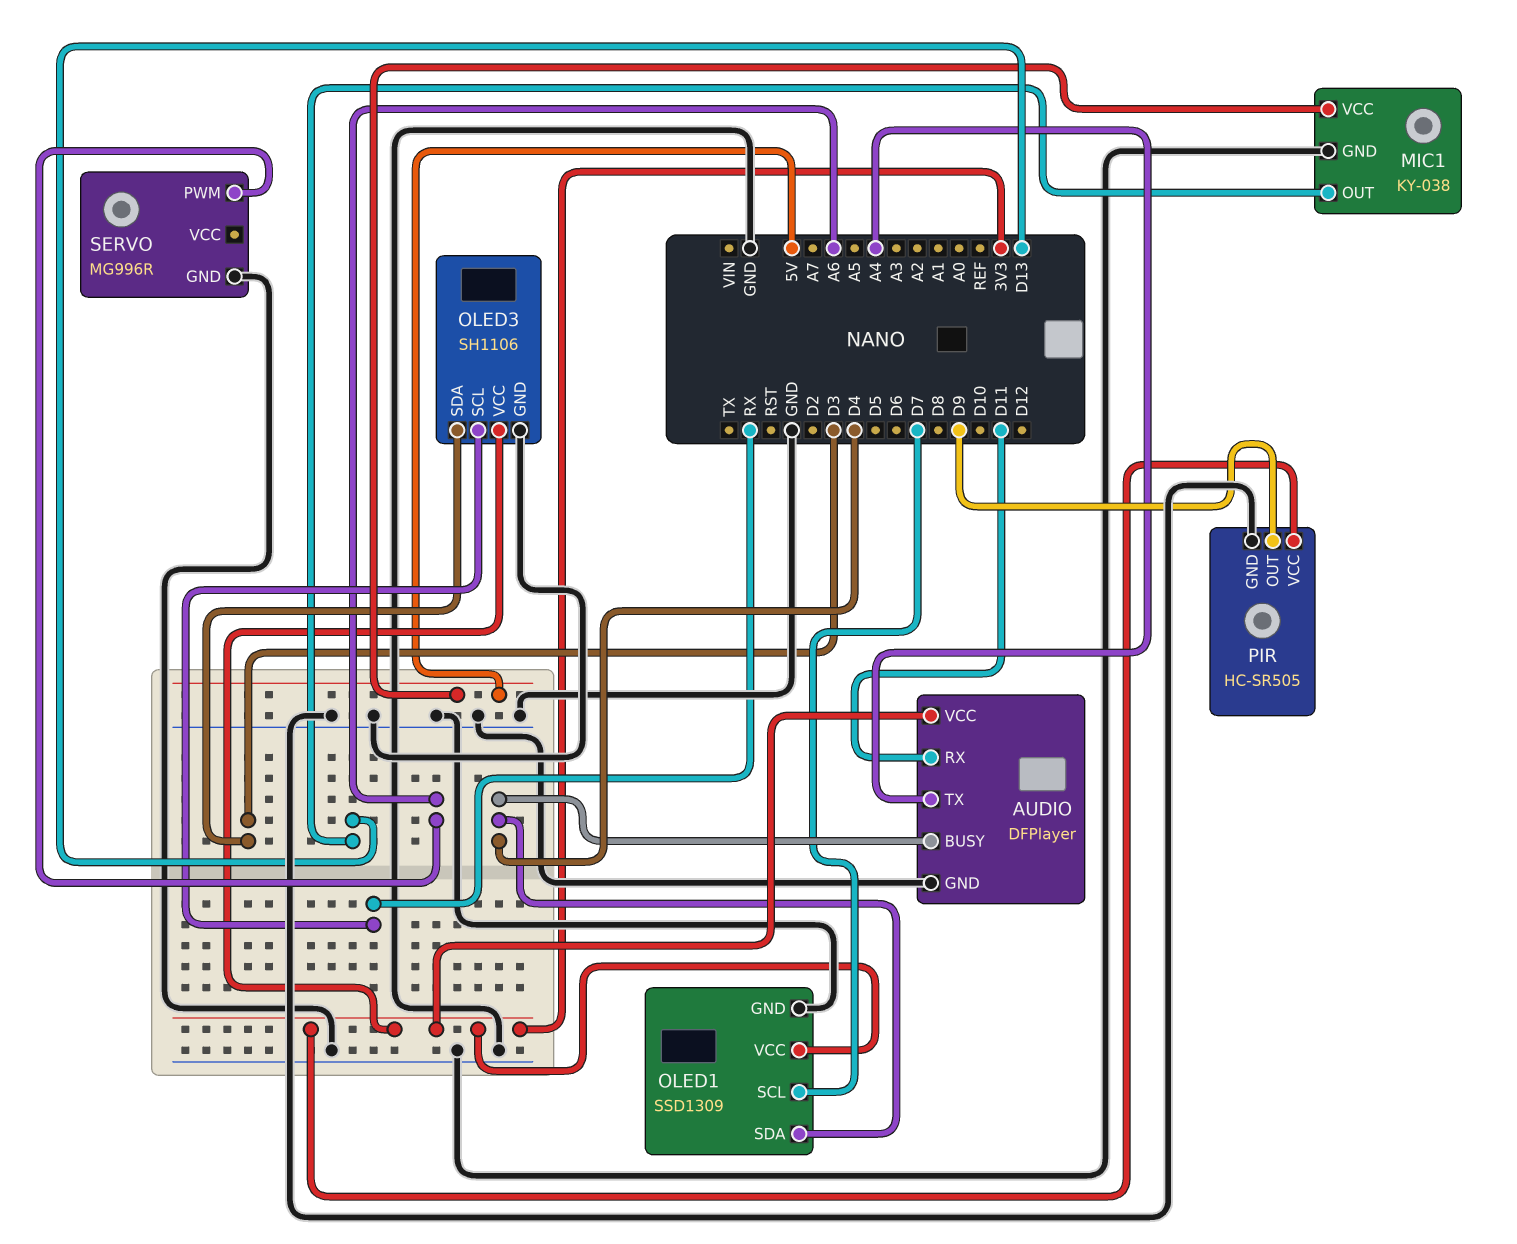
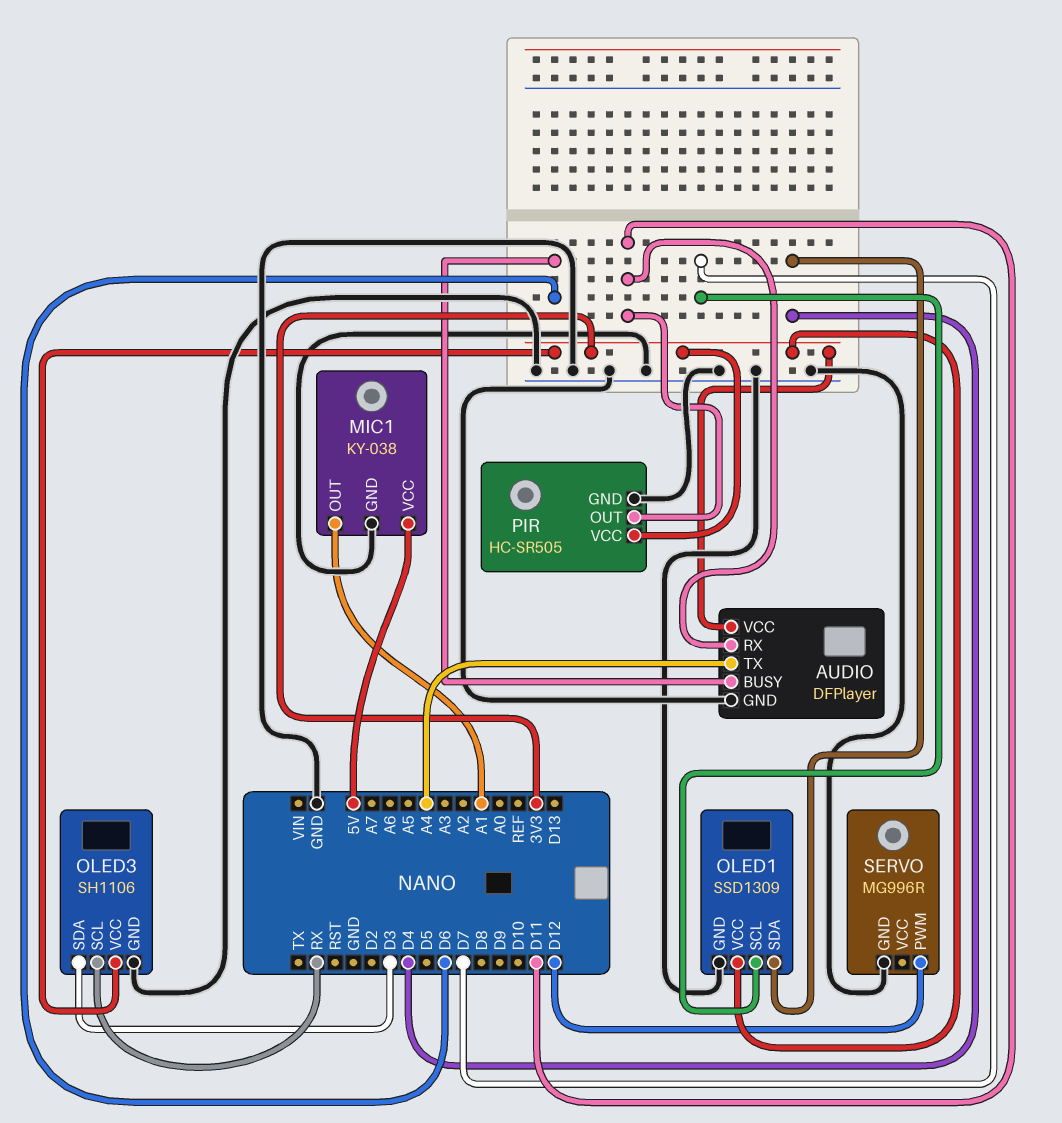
AUDIO pin BUSY: D4 -> D6
MIC1 pin OUT: D13 -> A1
PIR pin OUT: D9 -> D11
SERVO pin PWM: A6 -> D12

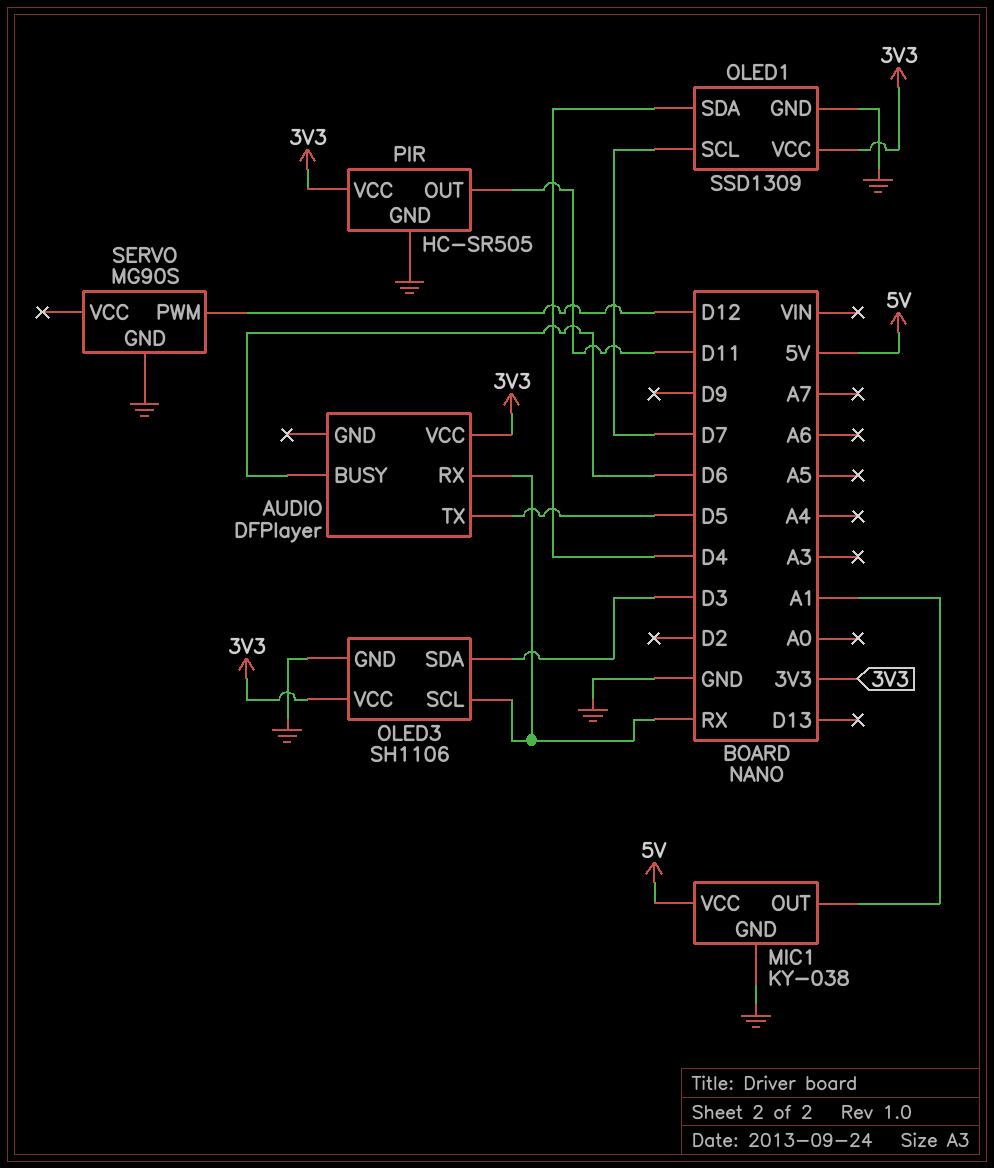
AUDIO pin GND: GND -> none
AUDIO pin RX: D11 -> RX
AUDIO pin TX: A4 -> D5
SERVO: MG996R -> MG90S

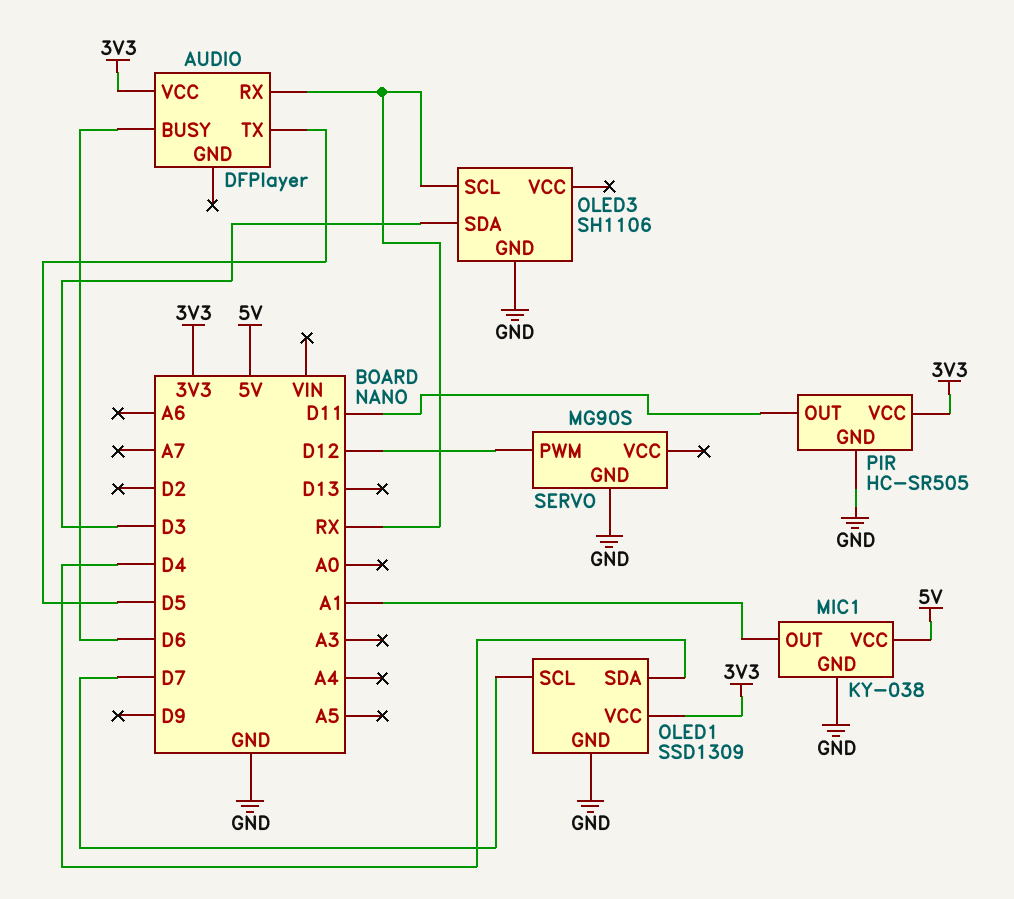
OLED3 pin VCC: 3V3 -> none

